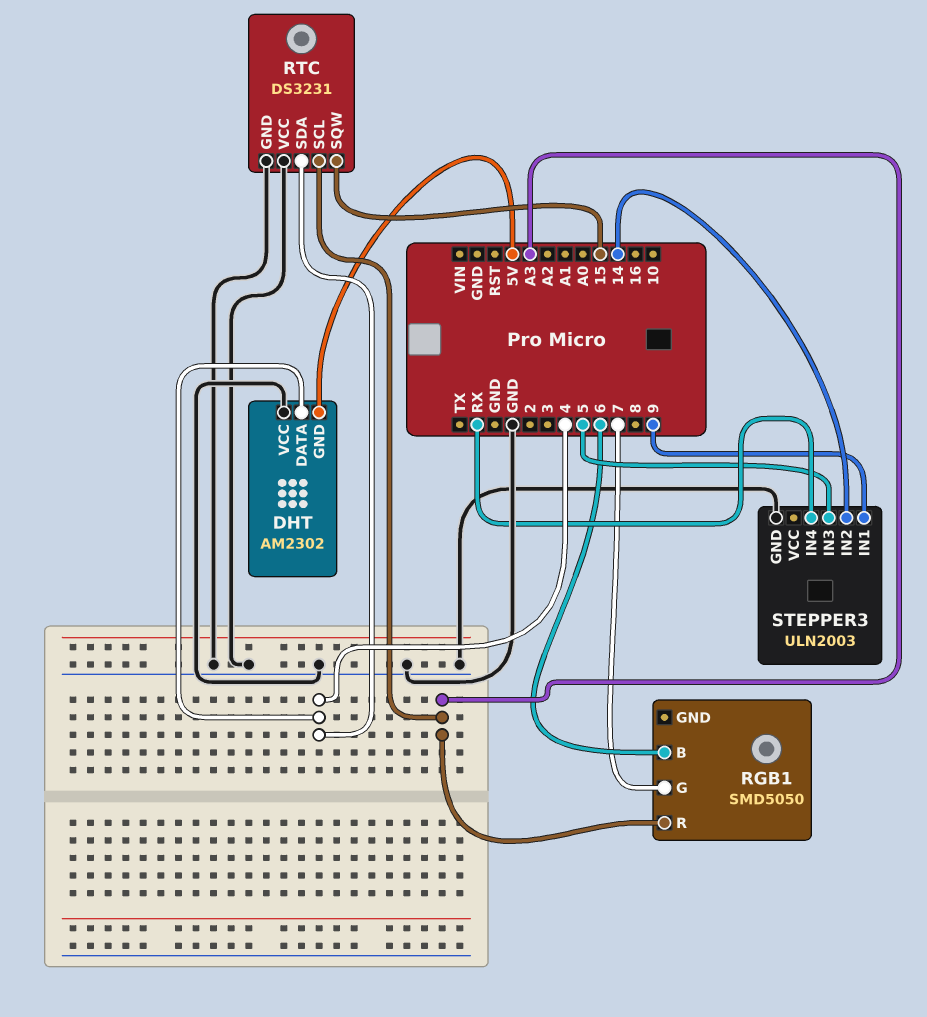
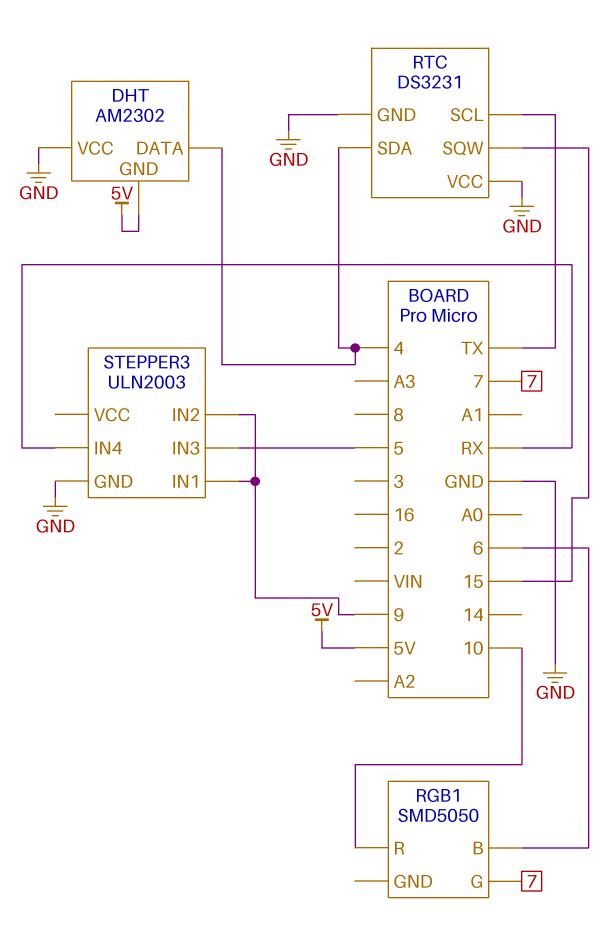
RGB1 pin R: A3 -> 10
RTC pin SCL: A3 -> TX
STEPPER3 pin IN2: 14 -> 9

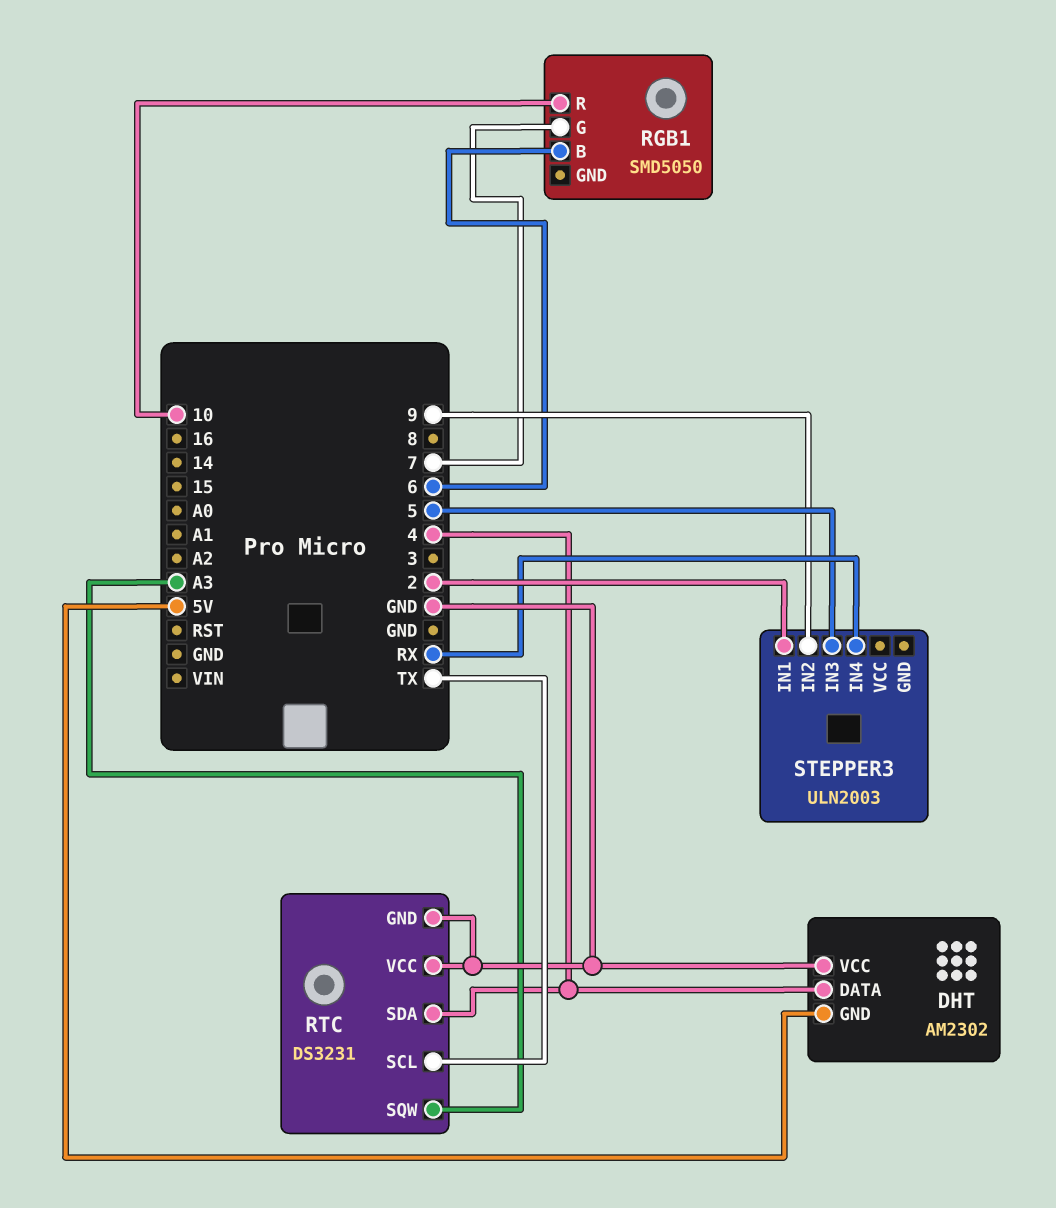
RTC pin SQW: 15 -> A3
STEPPER3 pin GND: GND -> none
STEPPER3 pin IN1: 9 -> 2

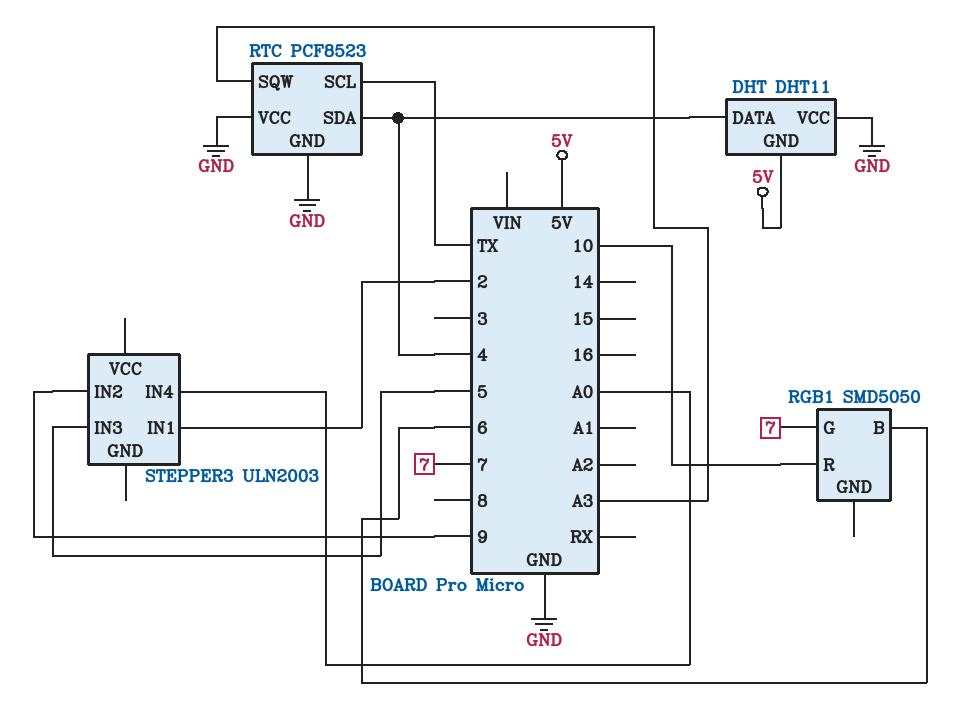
DHT: AM2302 -> DHT11
RTC: DS3231 -> PCF8523
STEPPER3 pin IN4: RX -> A0

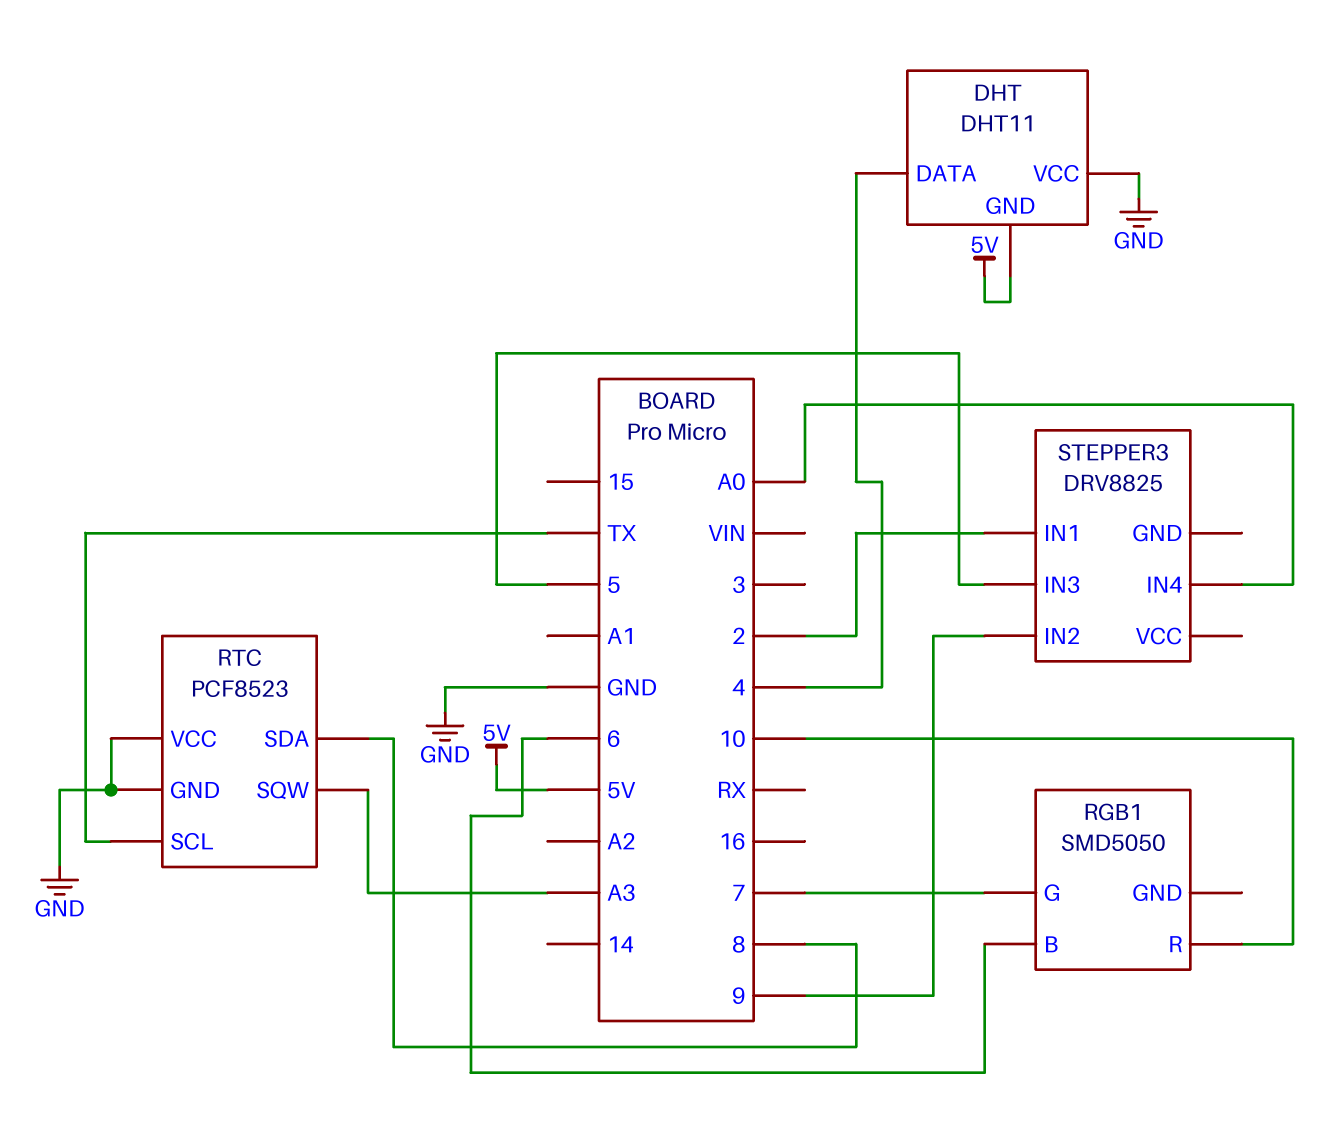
RTC pin SDA: 4 -> 8
STEPPER3: ULN2003 -> DRV8825

